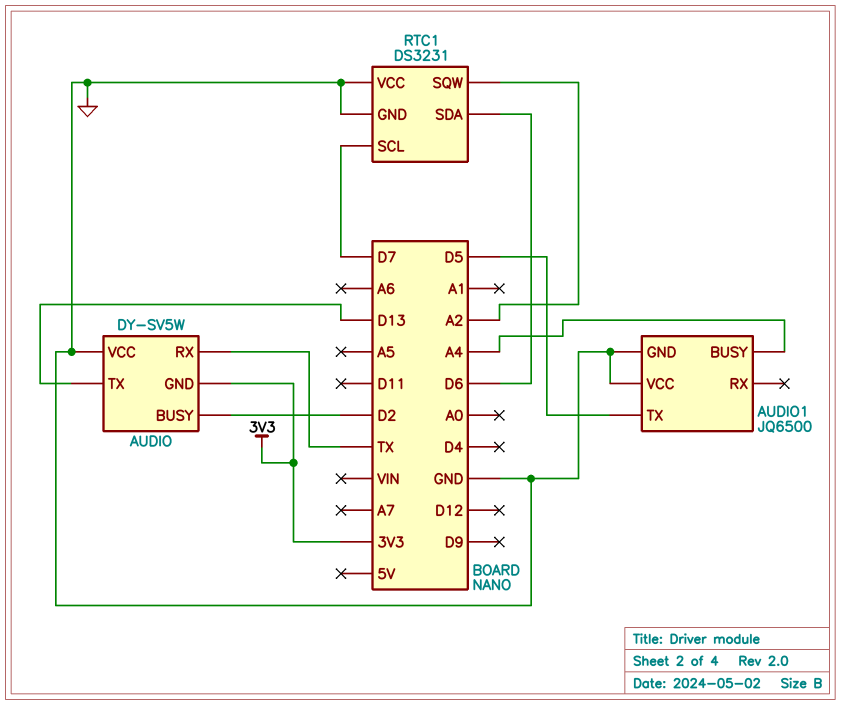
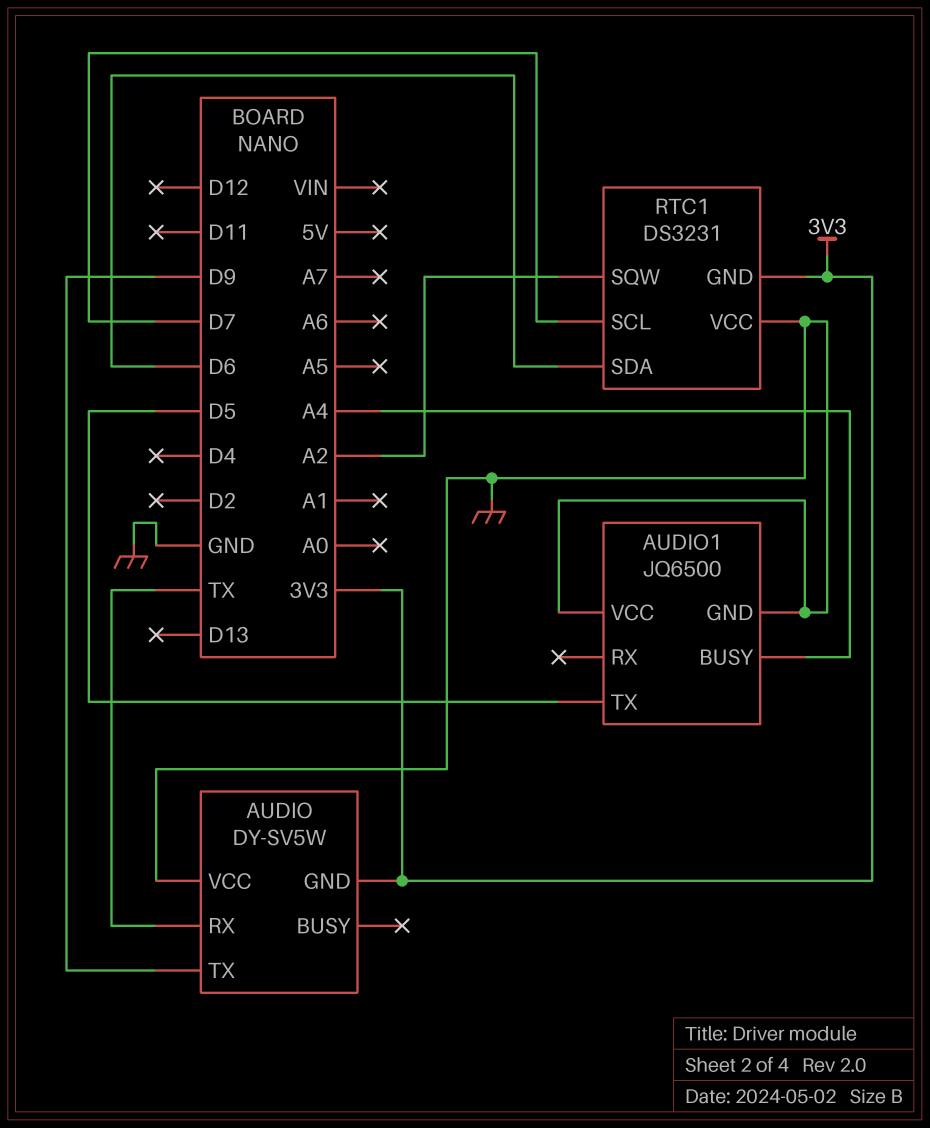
AUDIO pin BUSY: D2 -> none
AUDIO pin TX: D13 -> D9
RTC1 pin GND: GND -> 3V3

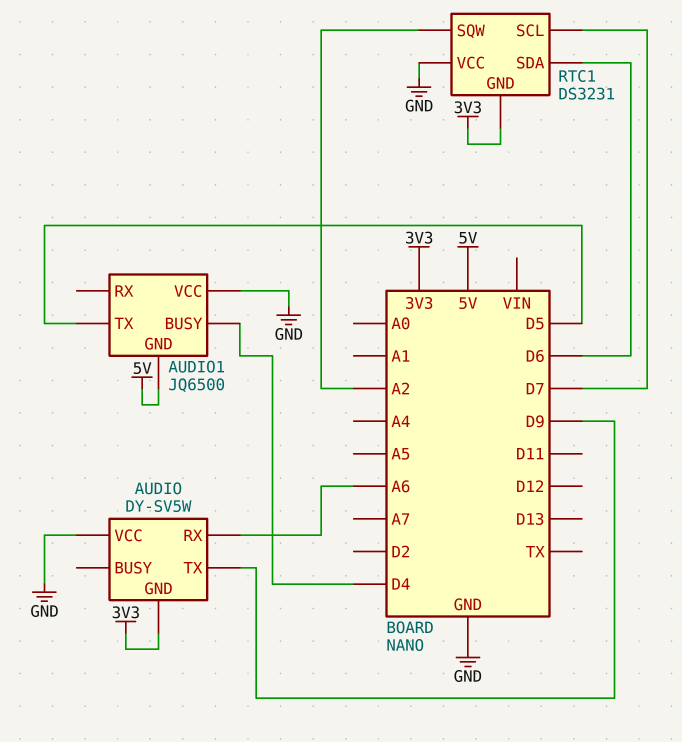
AUDIO pin RX: TX -> A6
AUDIO1 pin BUSY: A4 -> D4
AUDIO1 pin GND: GND -> 5V

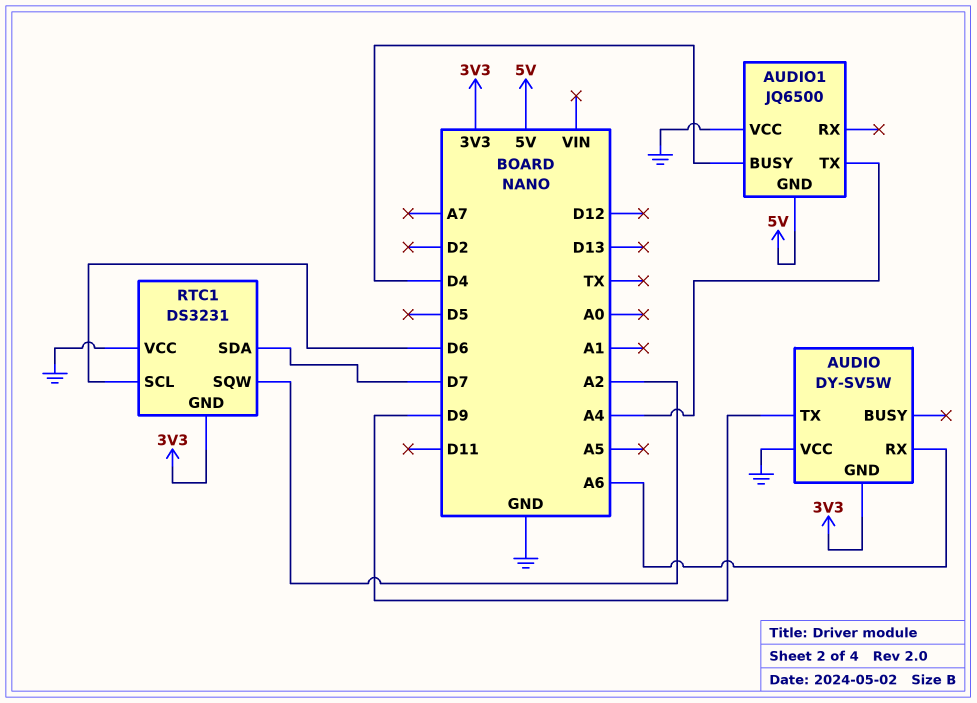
AUDIO1 pin TX: D5 -> A4
RTC1 pin SCL: D7 -> D6
RTC1 pin SDA: D6 -> D7

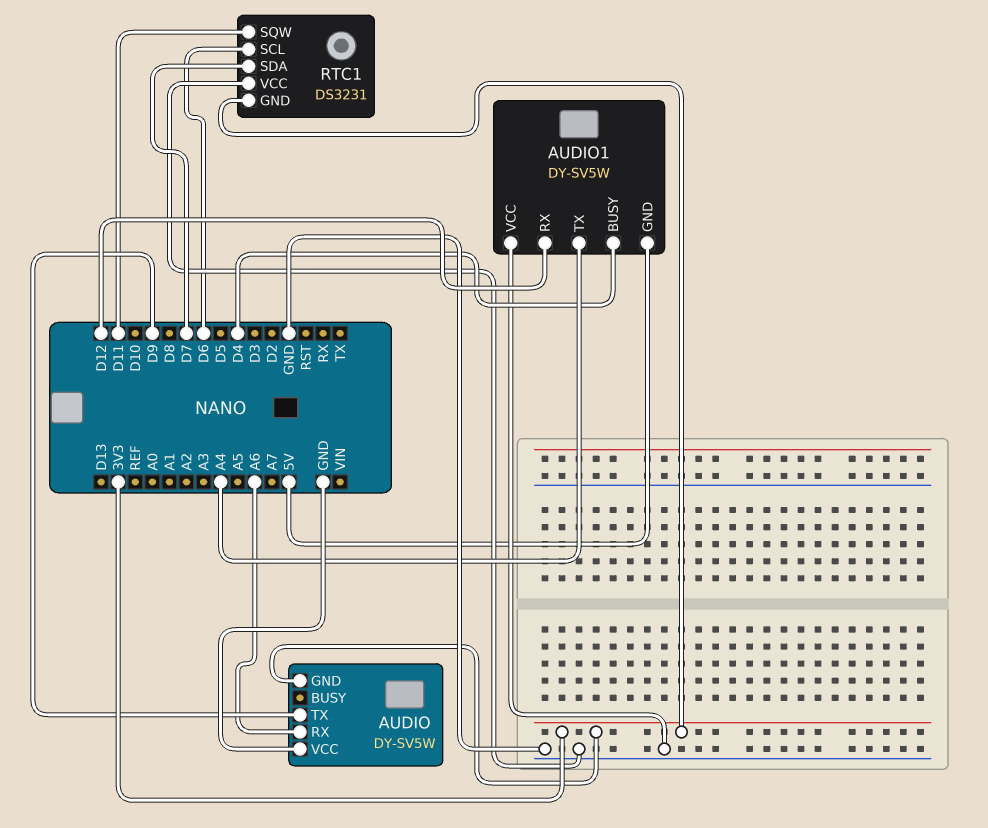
AUDIO1: JQ6500 -> DY-SV5W
AUDIO1 pin RX: none -> D12
RTC1 pin SQW: A2 -> D11

